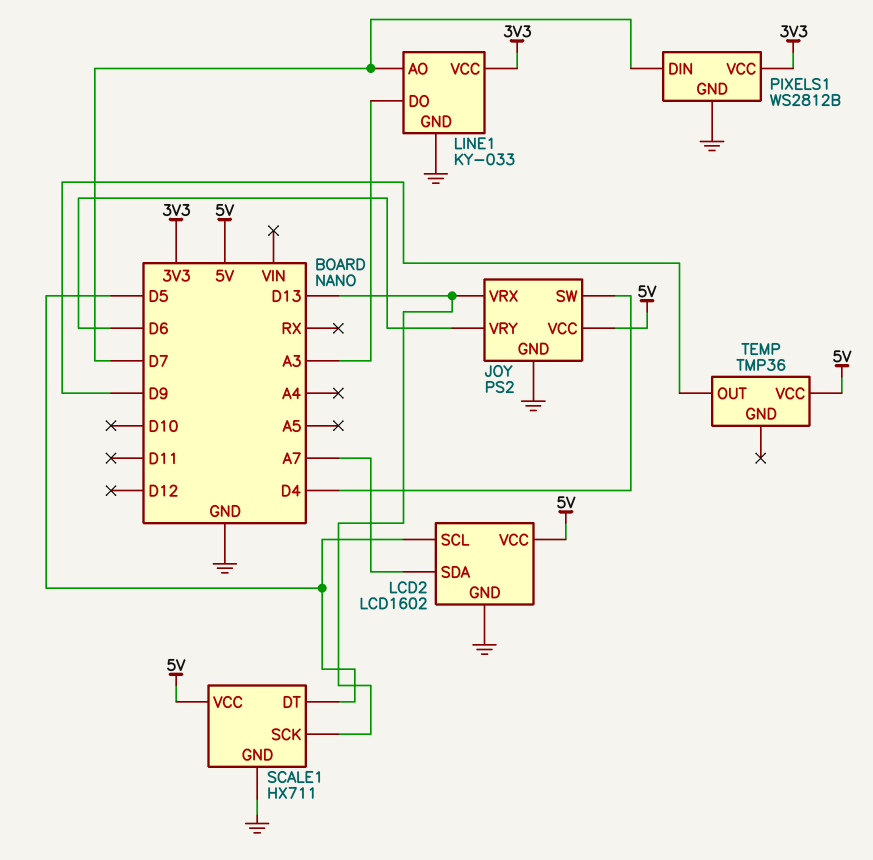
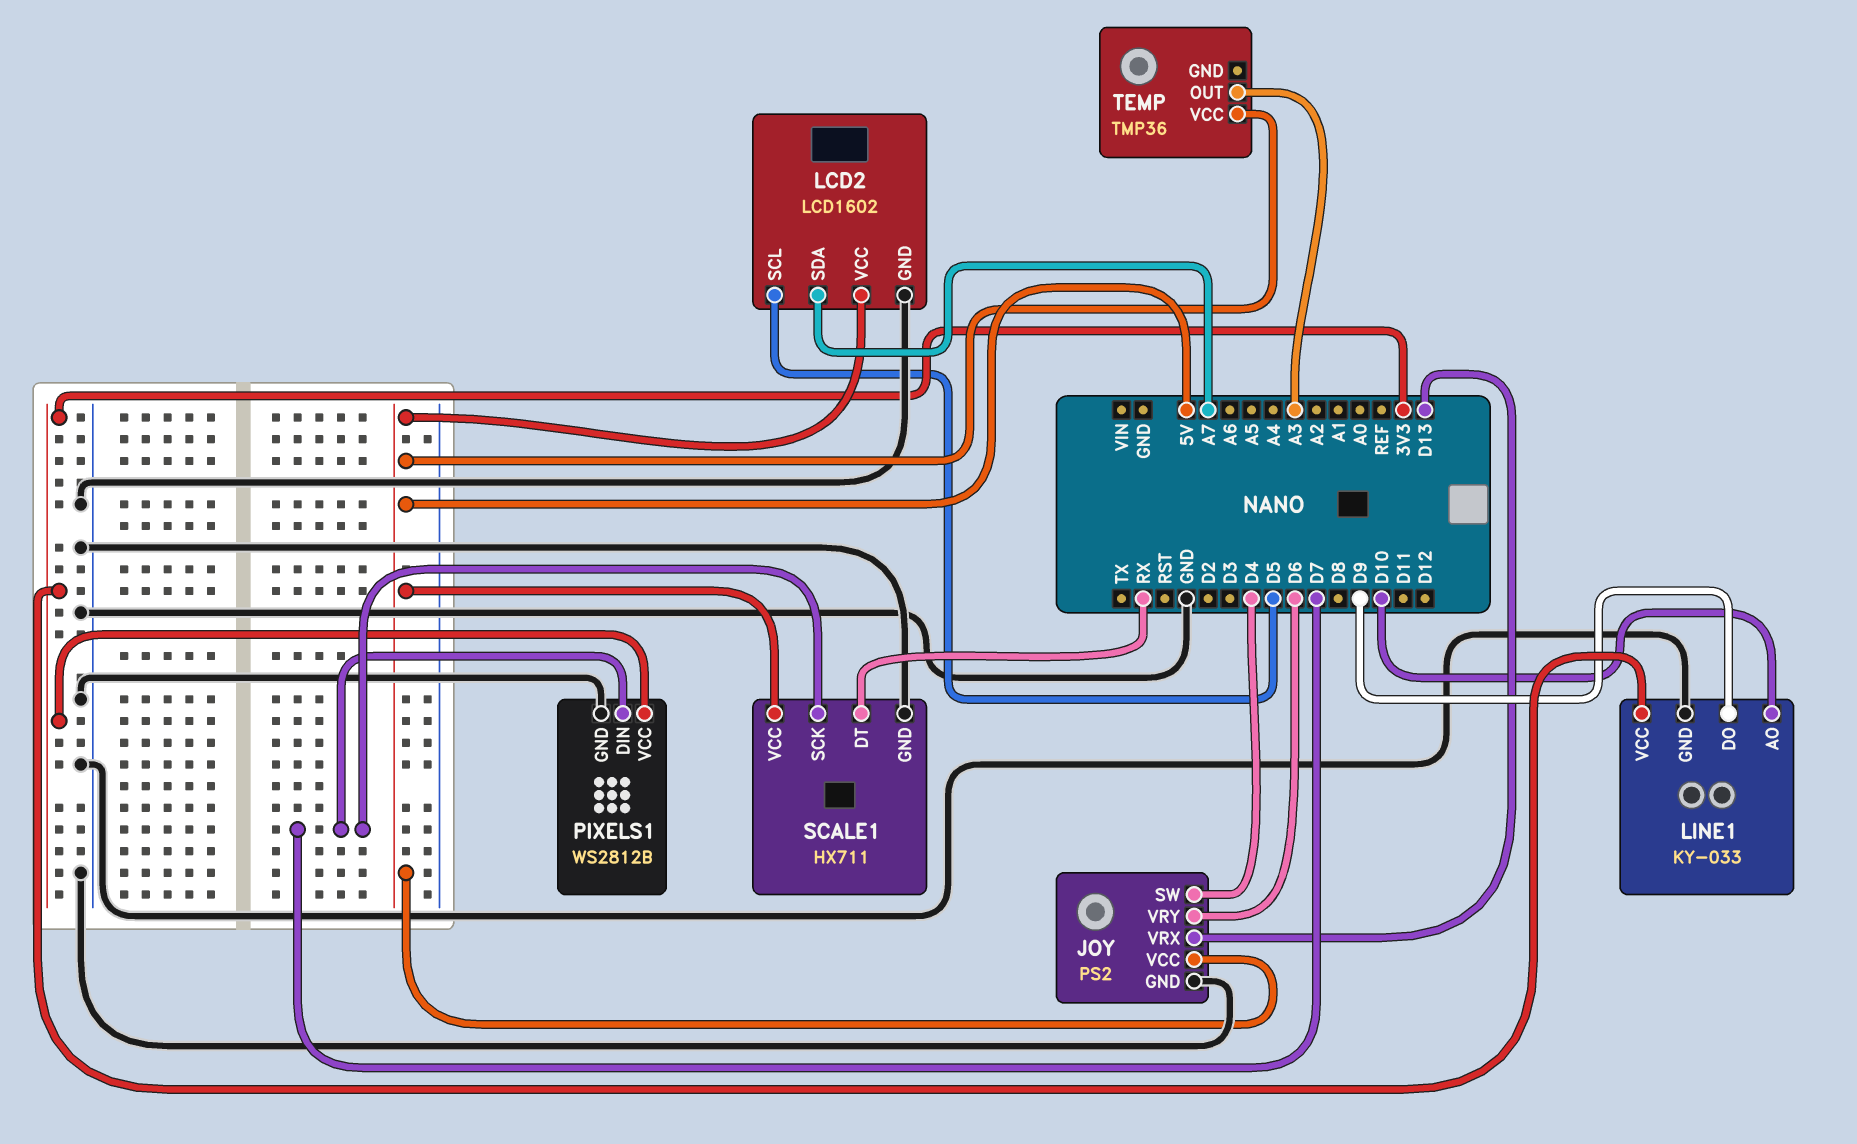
LINE1 pin AO: D7 -> D10
LINE1 pin DO: A3 -> D9
SCALE1 pin DT: D5 -> RX
SCALE1 pin SCK: D13 -> D7
TEMP pin OUT: D9 -> A3

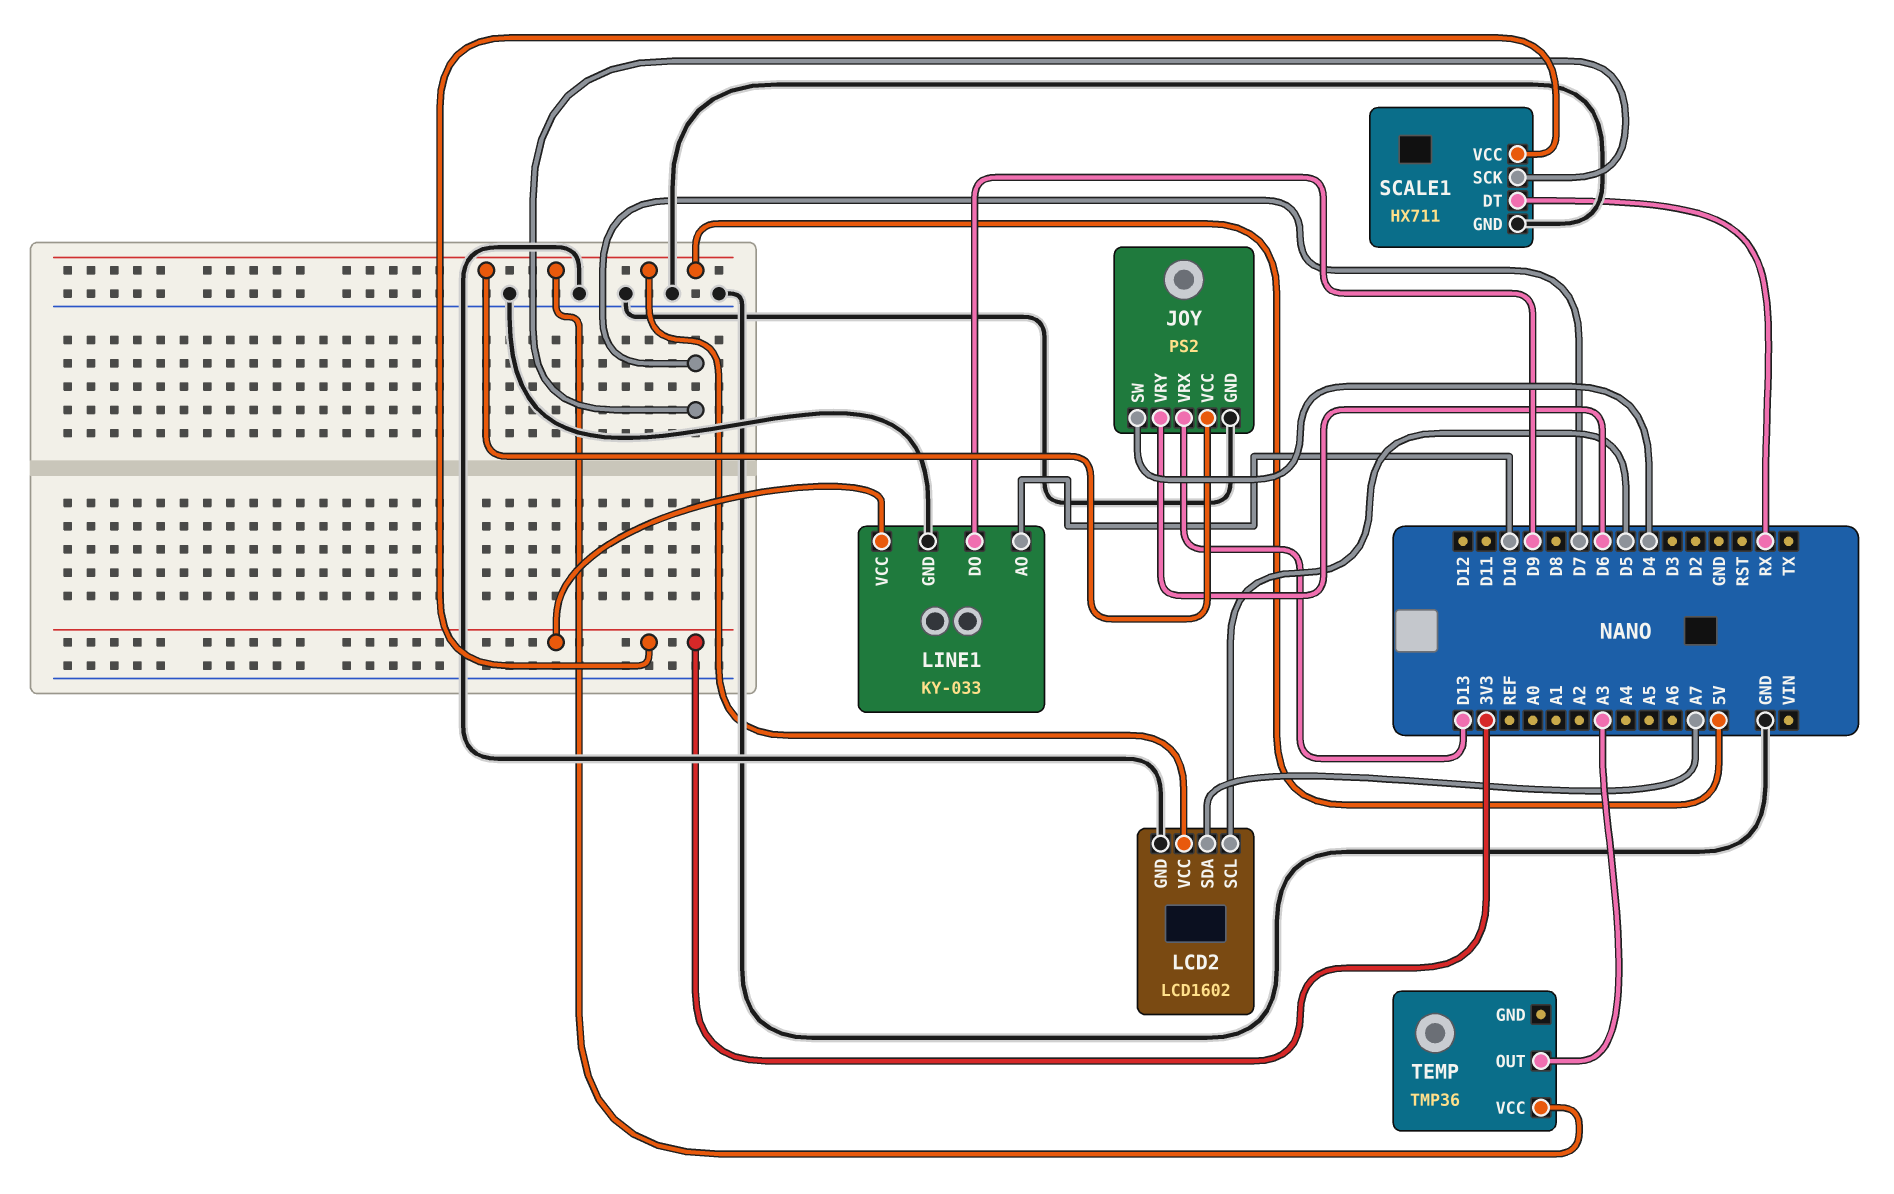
PIXELS1: WS2812B -> none
PIXELS1 pin DIN: D7 -> none
PIXELS1 pin GND: GND -> none
PIXELS1 pin VCC: 3V3 -> none
SCALE1 pin VCC: 5V -> 3V3

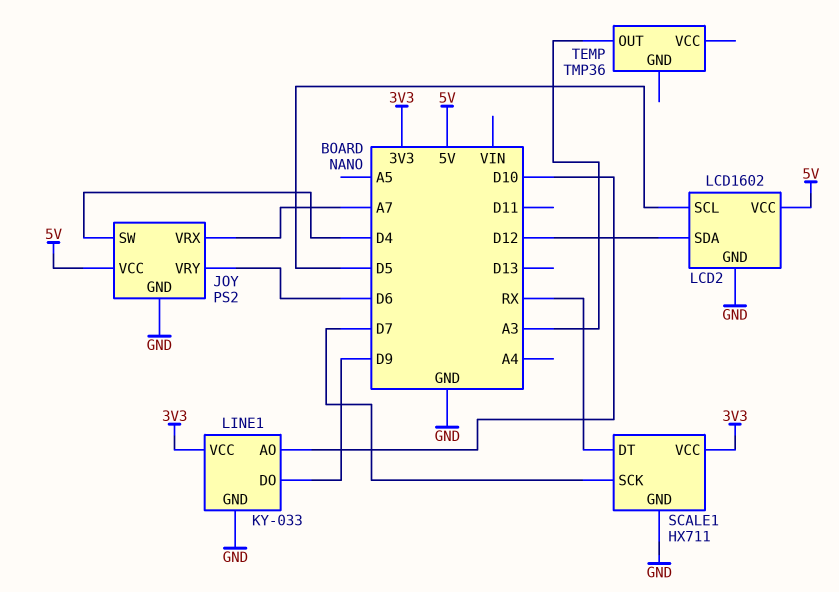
JOY pin VRX: D13 -> A7
LCD2 pin SDA: A7 -> D12
TEMP pin VCC: 5V -> none

